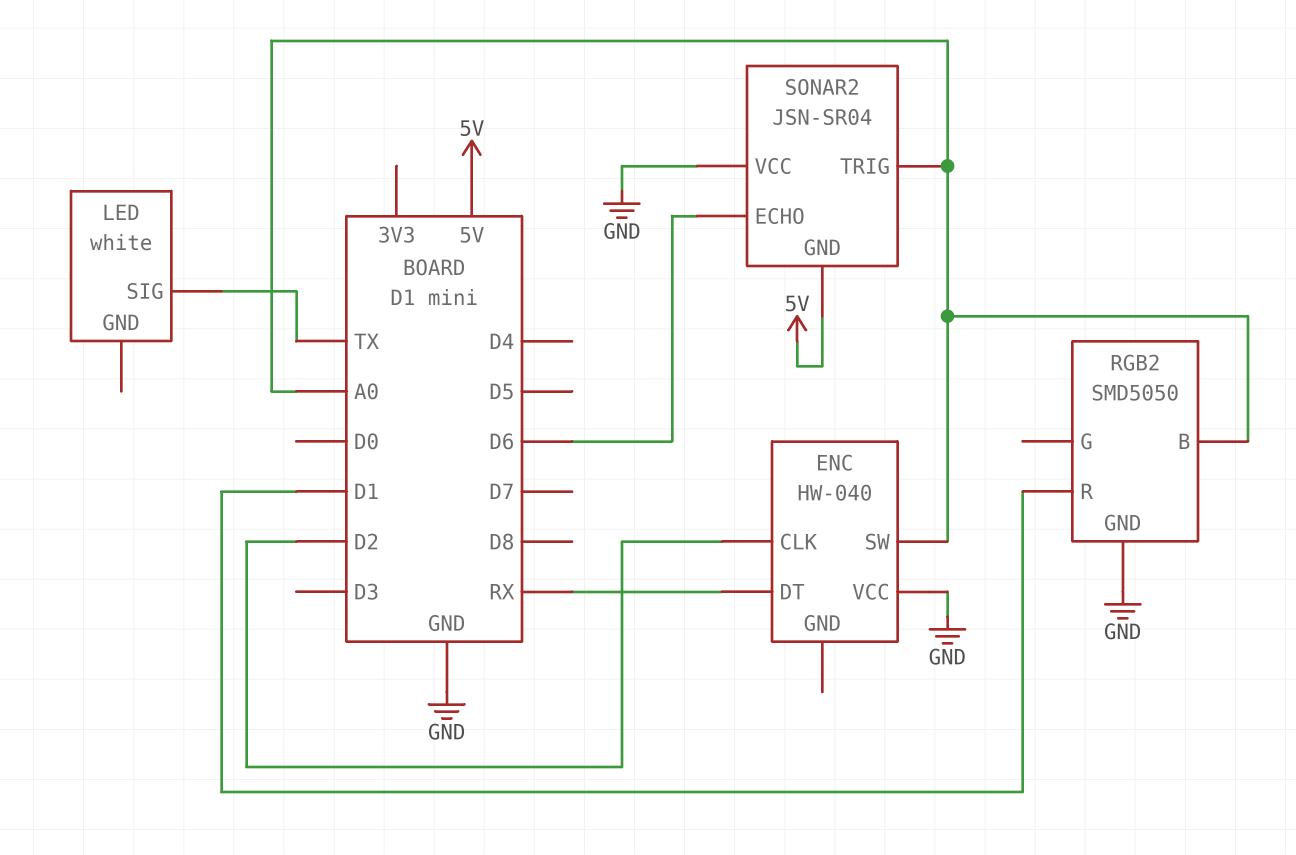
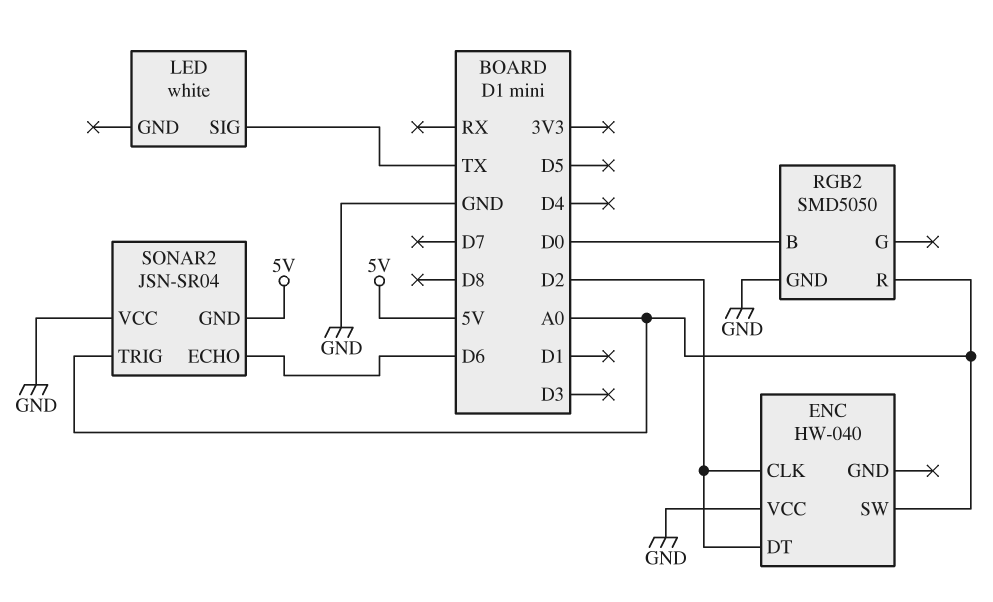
ENC pin DT: RX -> D2
RGB2 pin B: A0 -> D0
RGB2 pin R: D1 -> A0

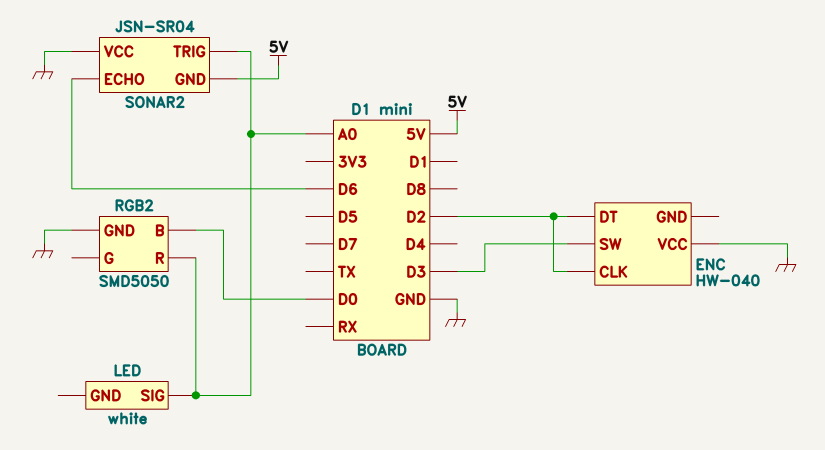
ENC pin SW: A0 -> D3
LED pin SIG: TX -> A0

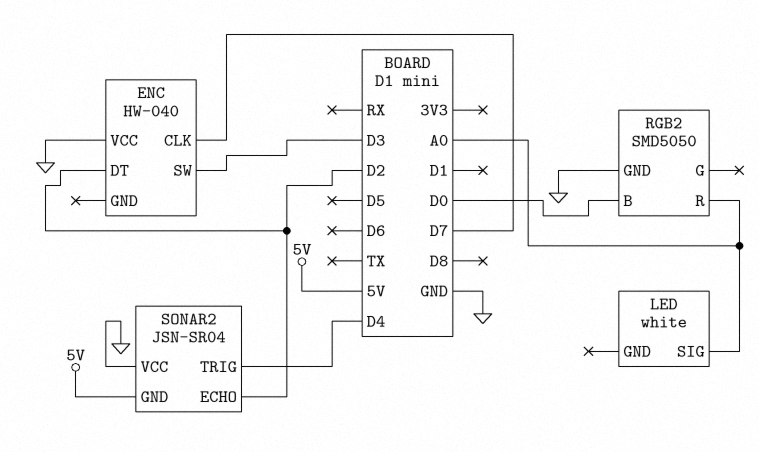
ENC pin CLK: D2 -> D7
SONAR2 pin ECHO: D6 -> D2
SONAR2 pin TRIG: A0 -> D4

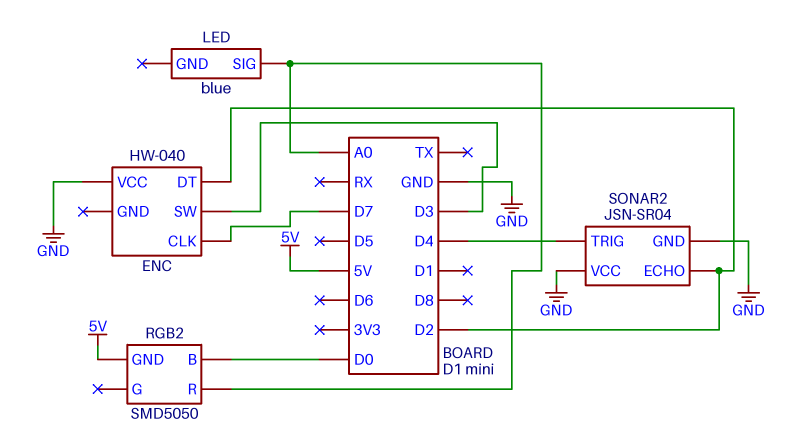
LED: white -> blue
RGB2 pin GND: GND -> 5V
SONAR2 pin GND: 5V -> GND

